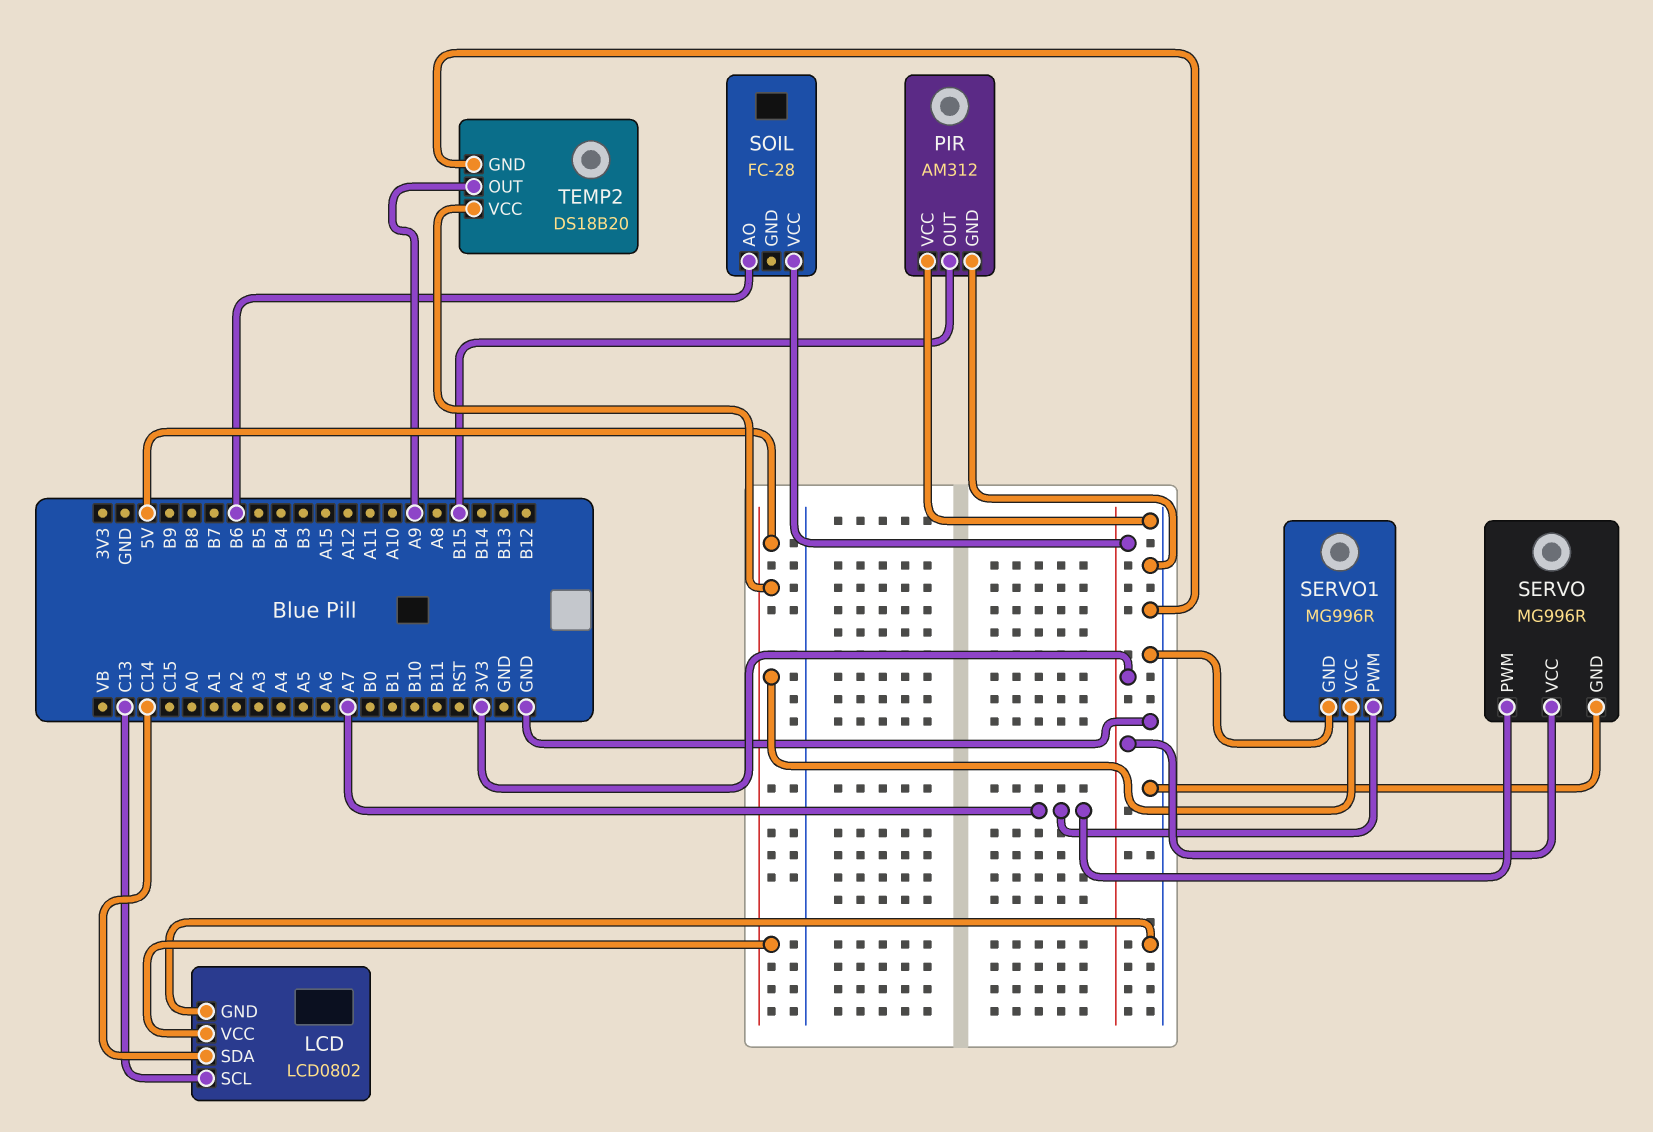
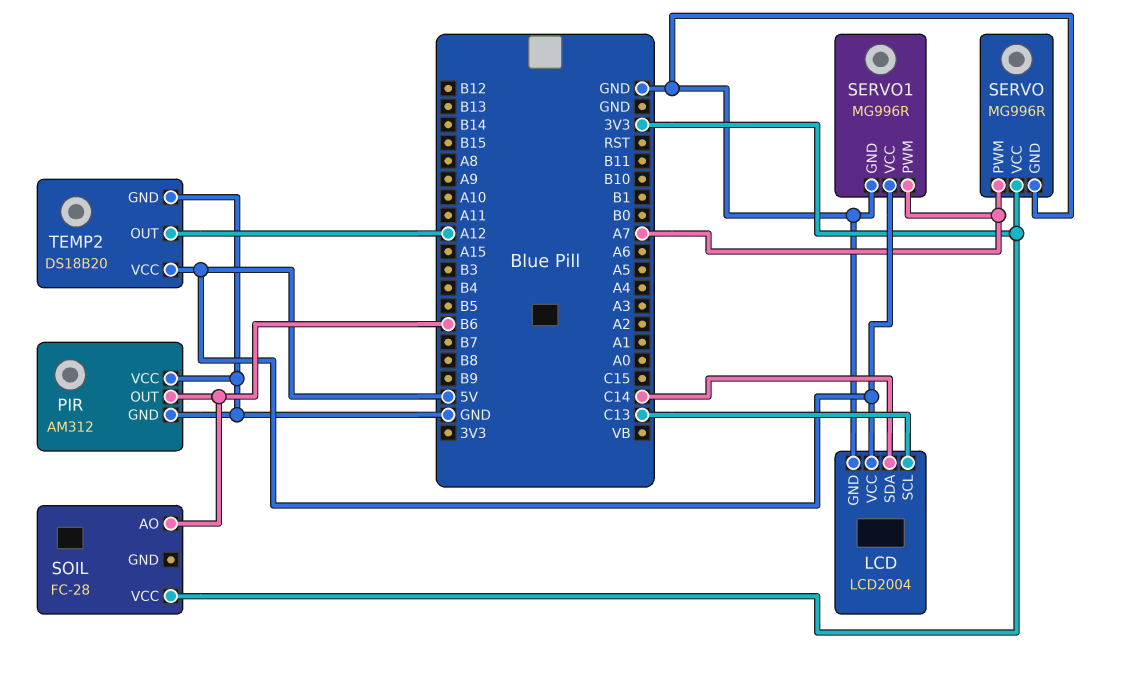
LCD: LCD0802 -> LCD2004
PIR pin OUT: B15 -> B6
TEMP2 pin OUT: A9 -> A12

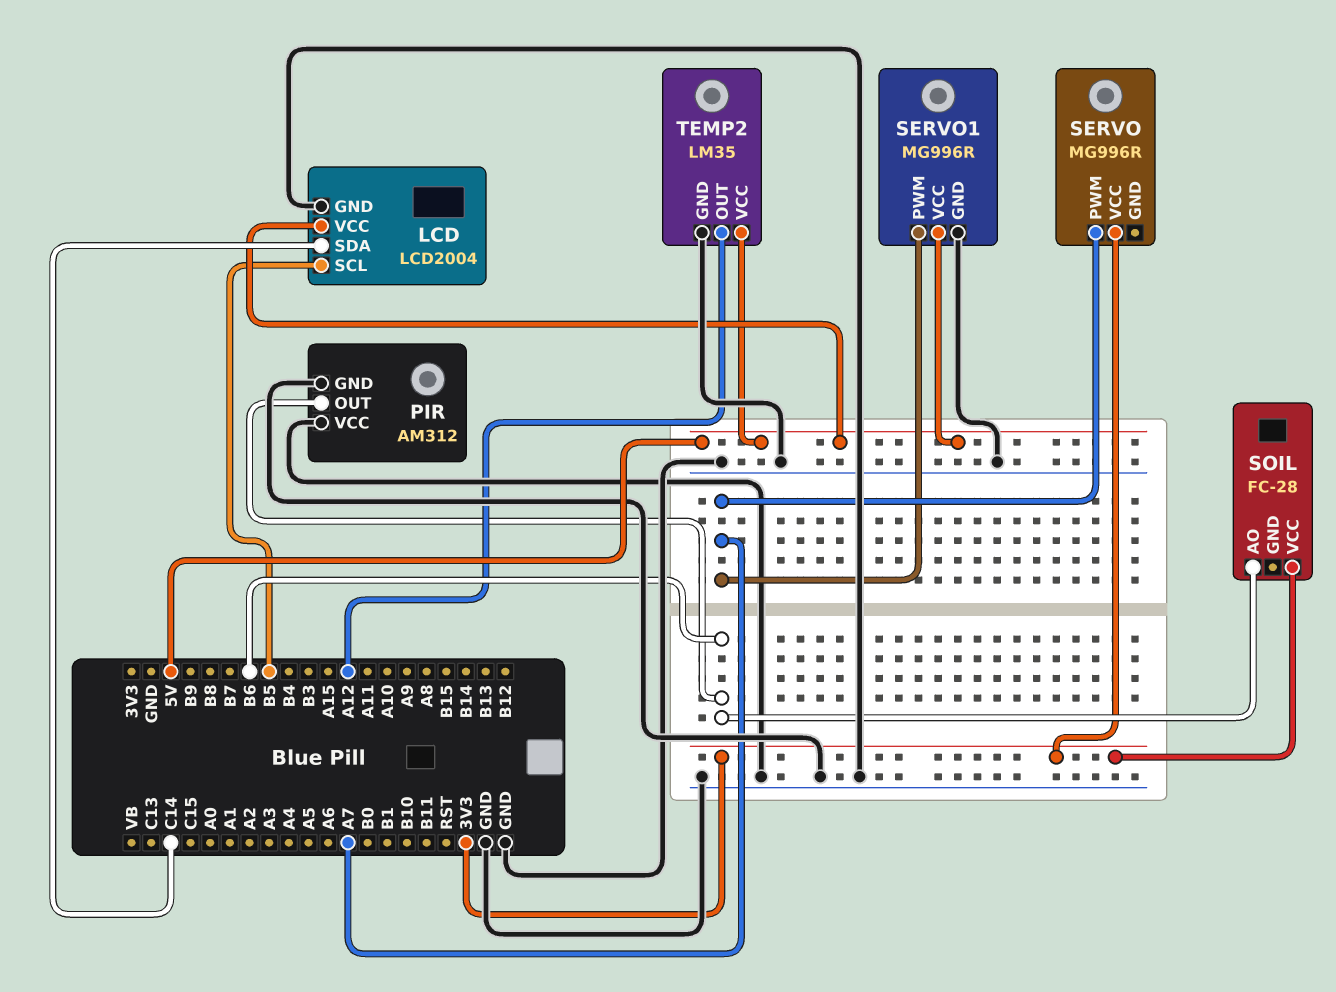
LCD pin SCL: C13 -> B5
SERVO pin GND: GND -> none
TEMP2: DS18B20 -> LM35

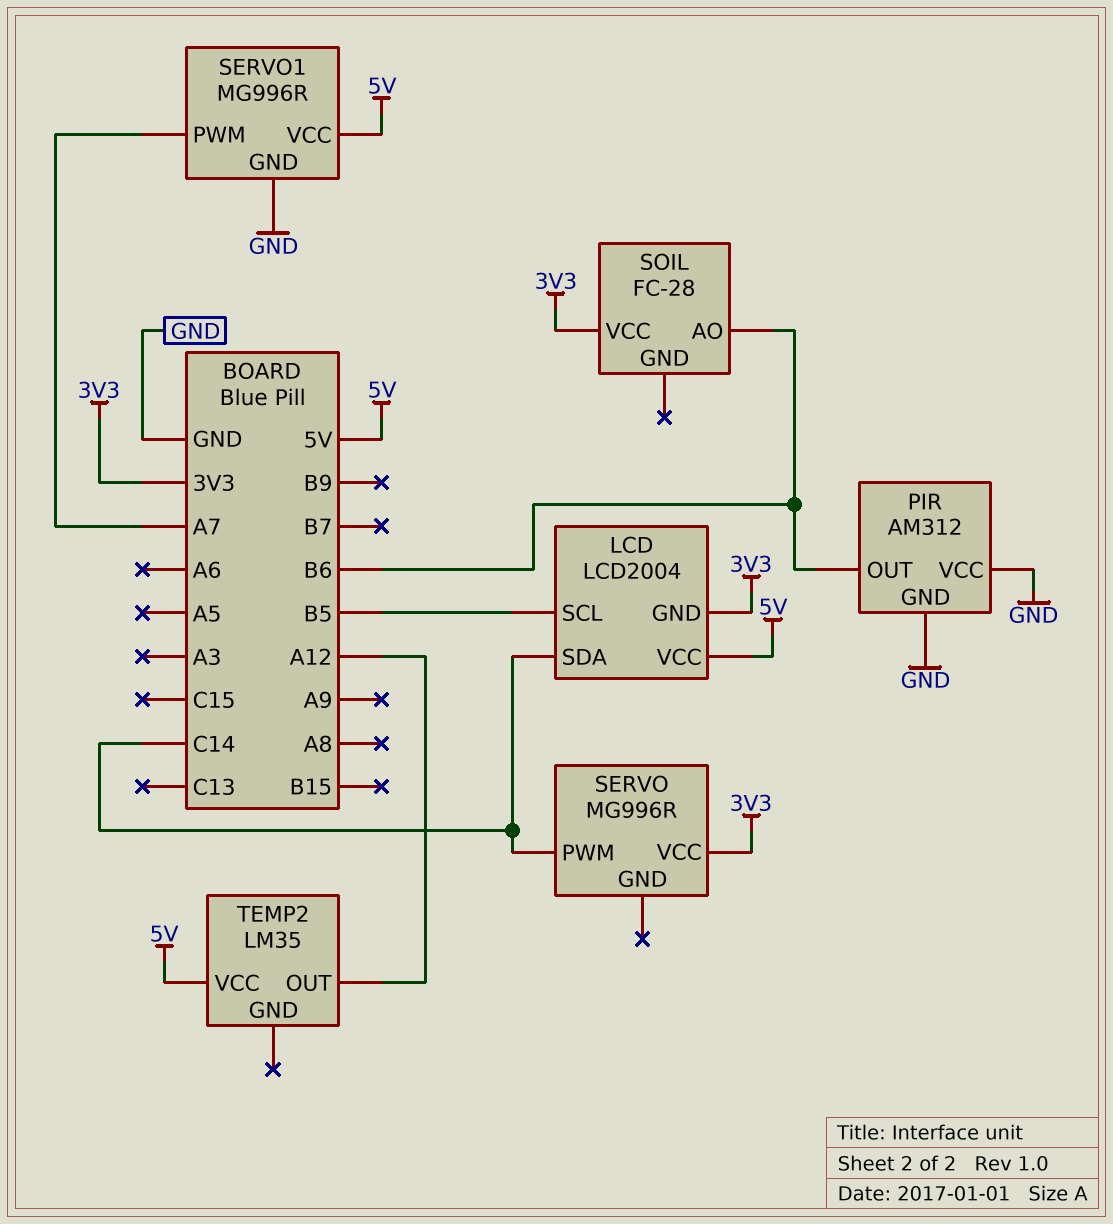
LCD pin GND: GND -> 3V3
SERVO pin PWM: A7 -> C14
TEMP2 pin GND: GND -> none

